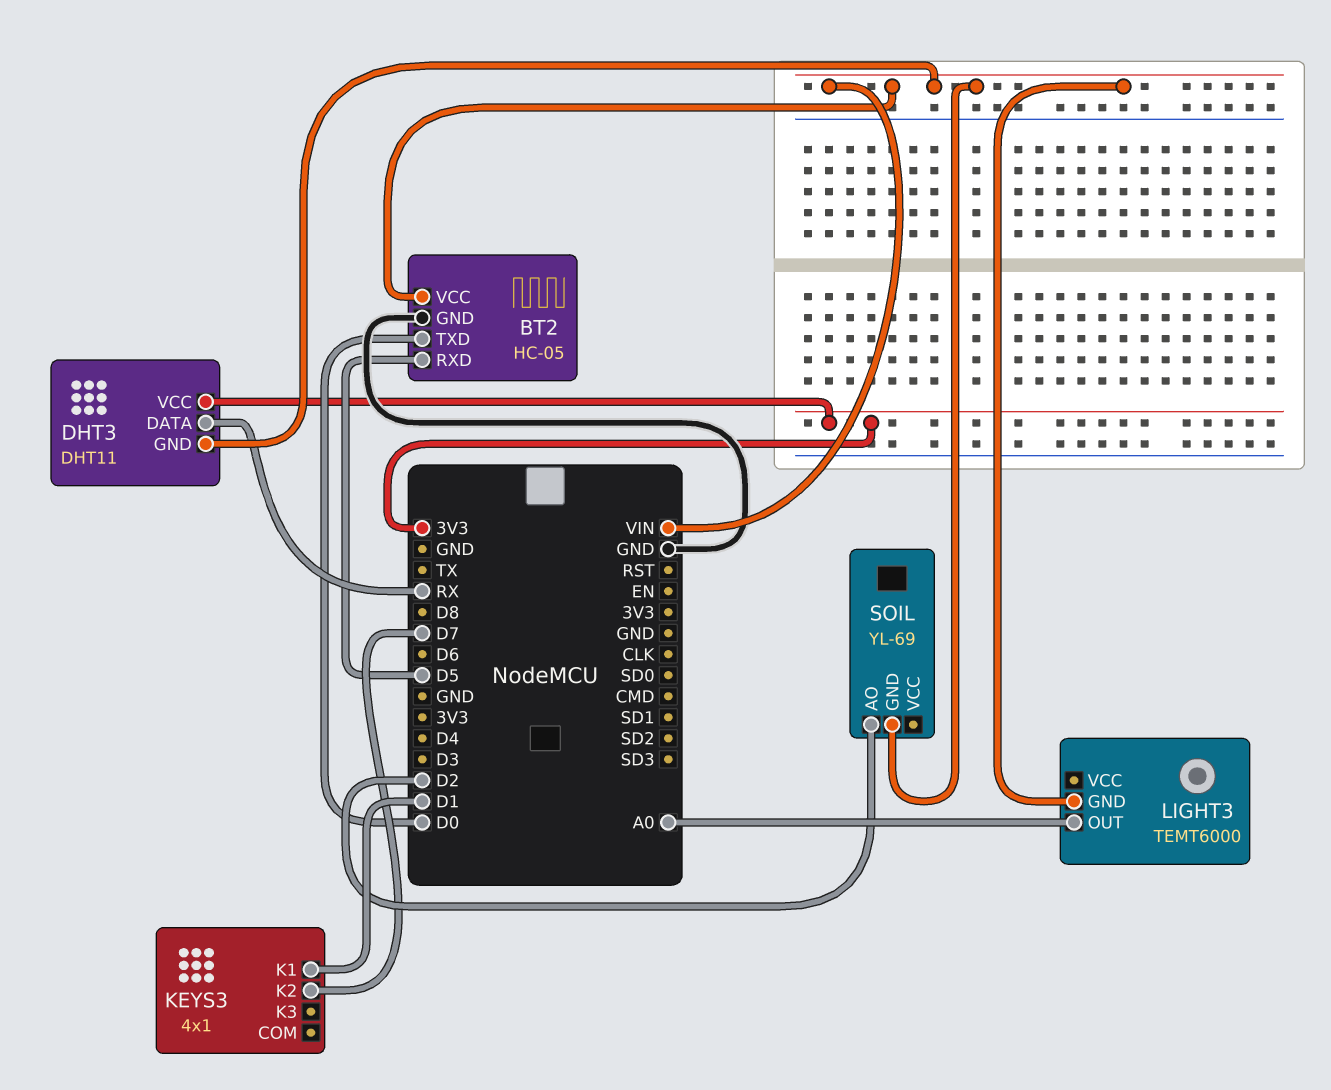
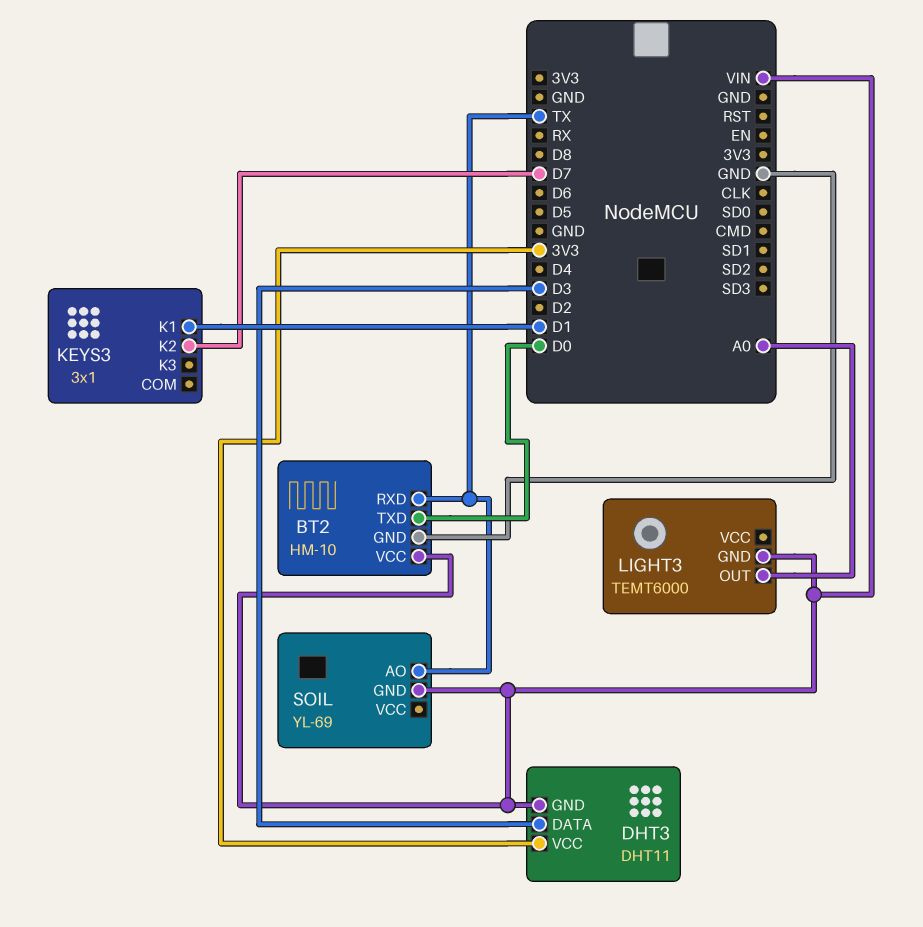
BT2: HC-05 -> HM-10
BT2 pin RXD: D5 -> TX
DHT3 pin DATA: RX -> D3
KEYS3: 4x1 -> 3x1
SOIL pin AO: D2 -> TX

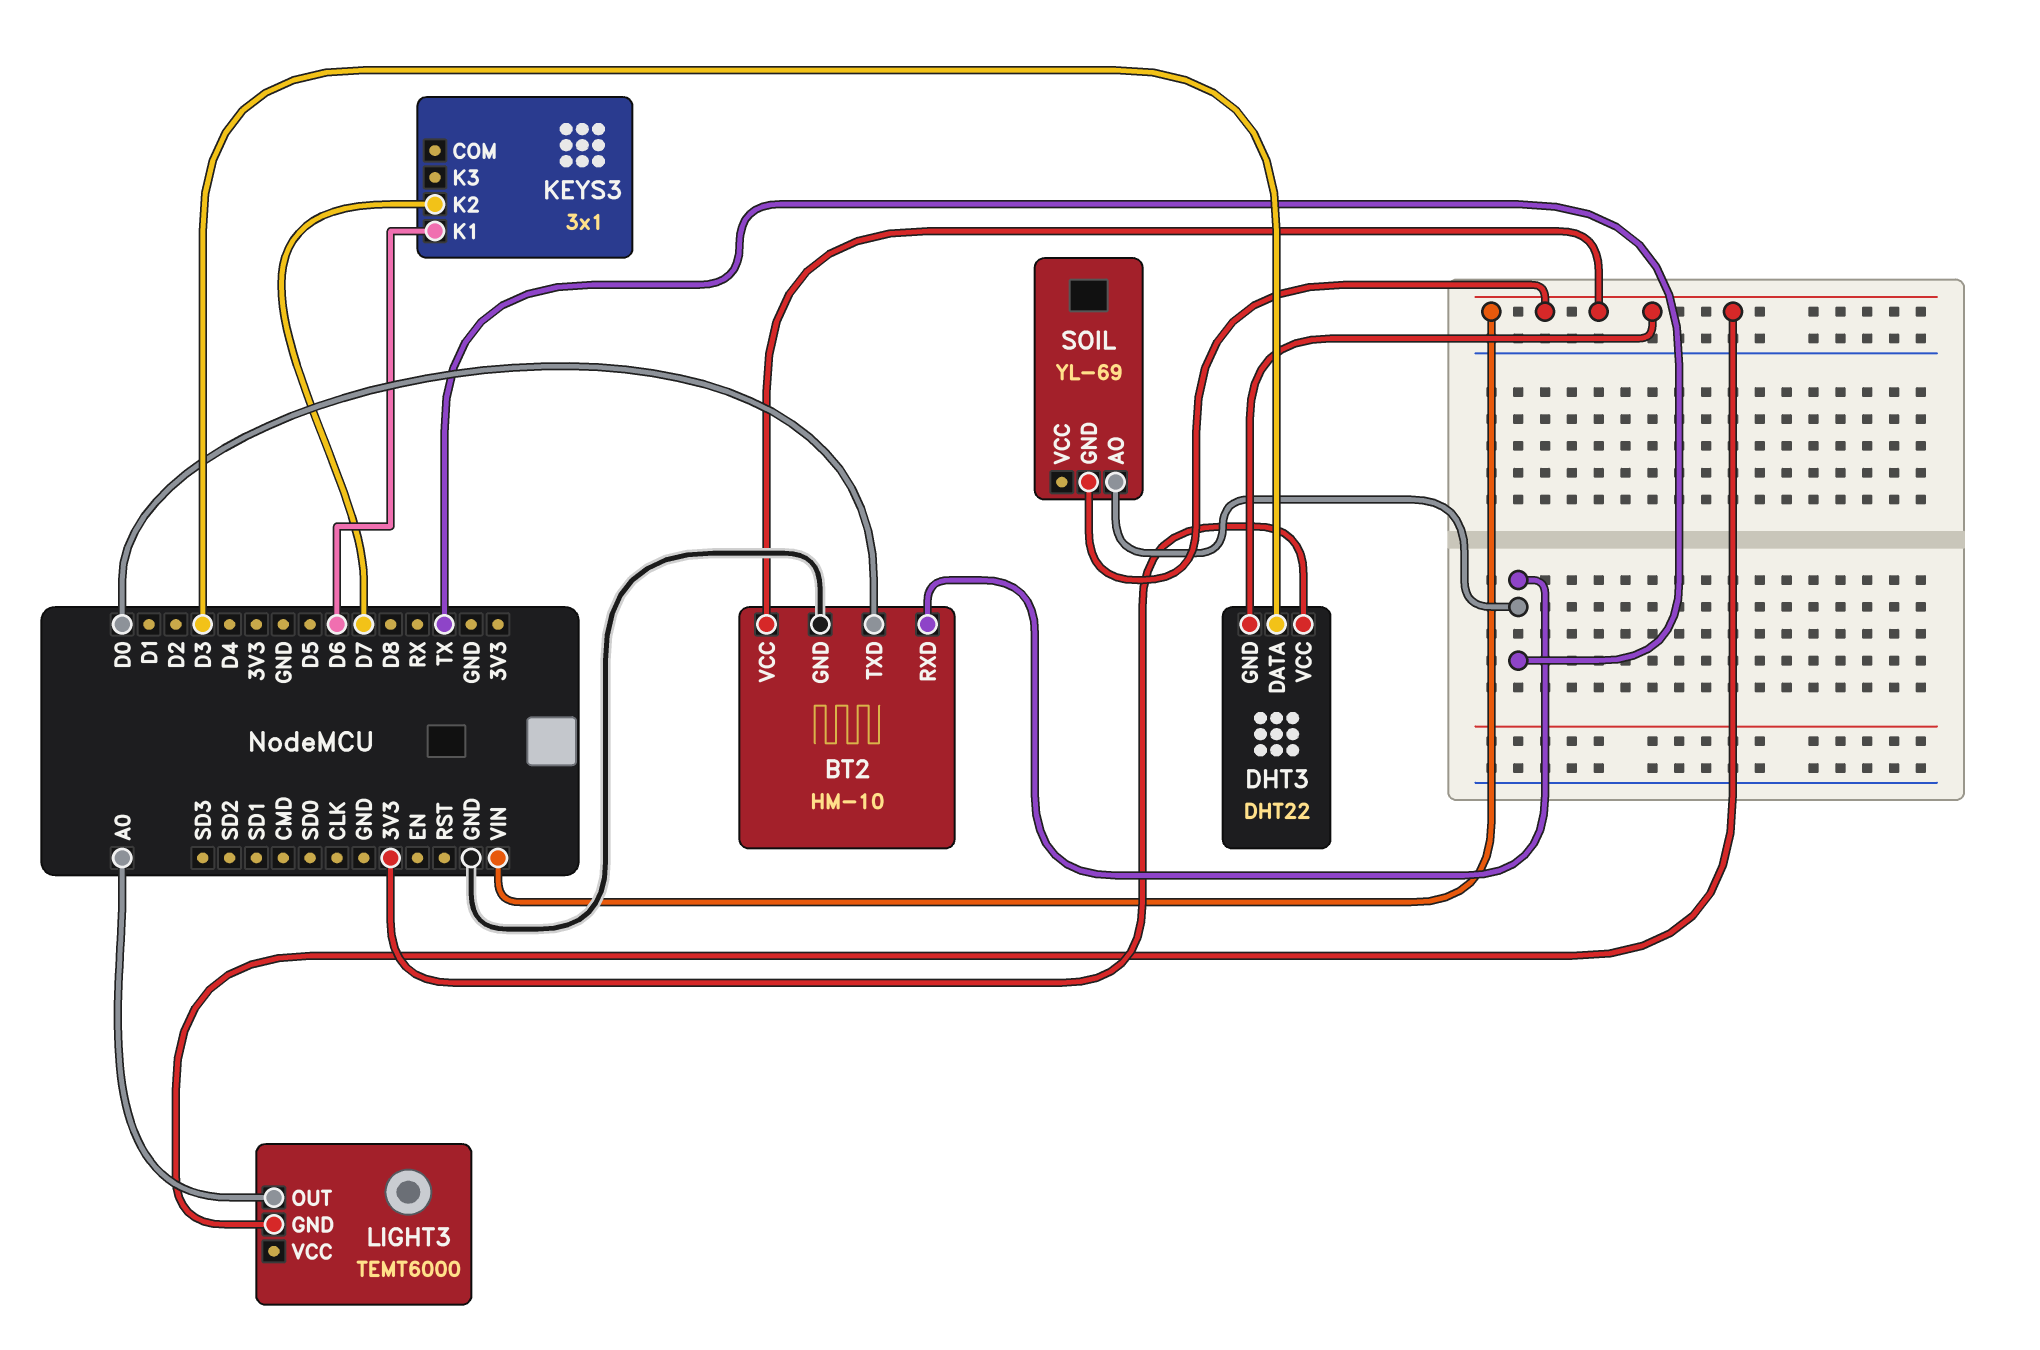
DHT3: DHT11 -> DHT22
KEYS3 pin K1: D1 -> D6

